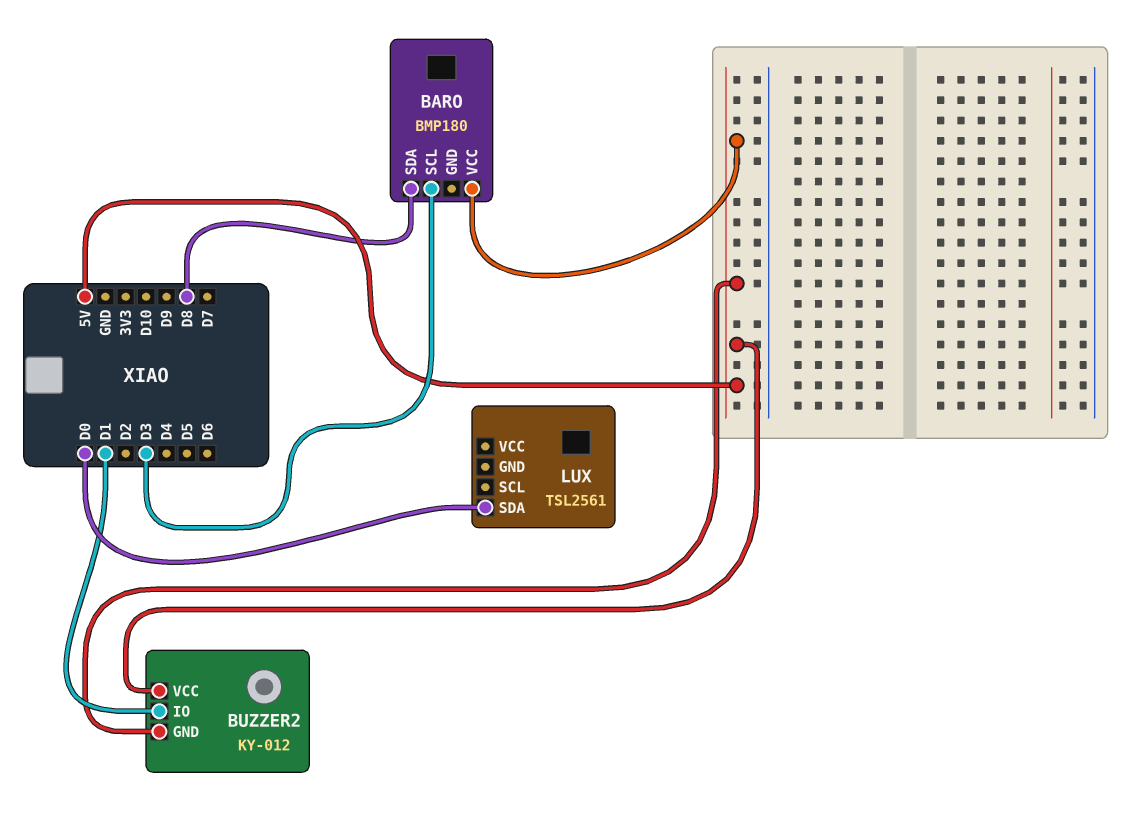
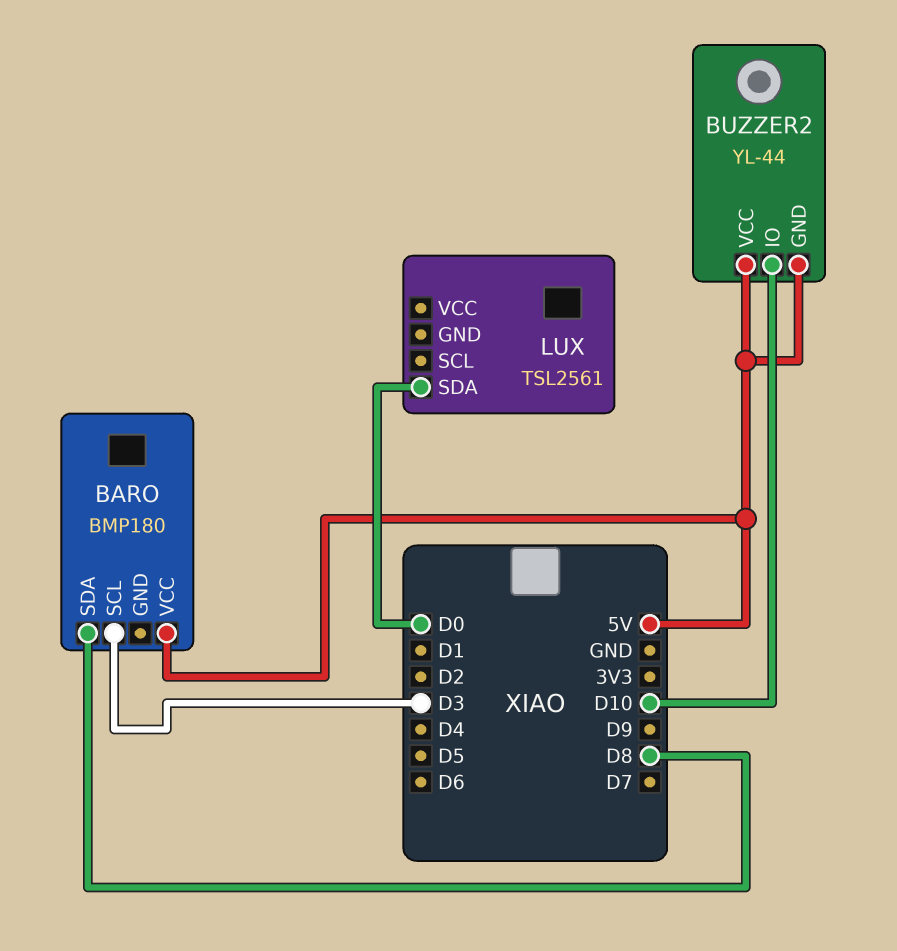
BUZZER2: KY-012 -> YL-44
BUZZER2 pin IO: D1 -> D10

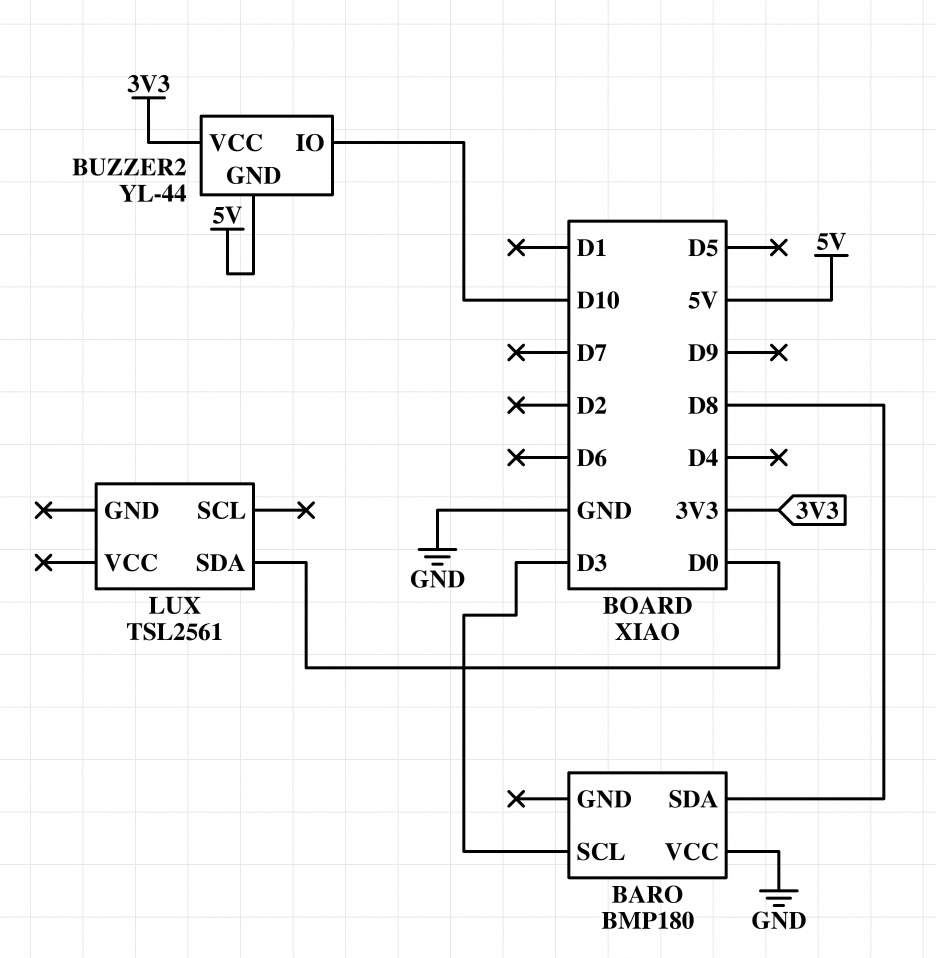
BARO pin VCC: 5V -> GND
BUZZER2 pin VCC: 5V -> 3V3

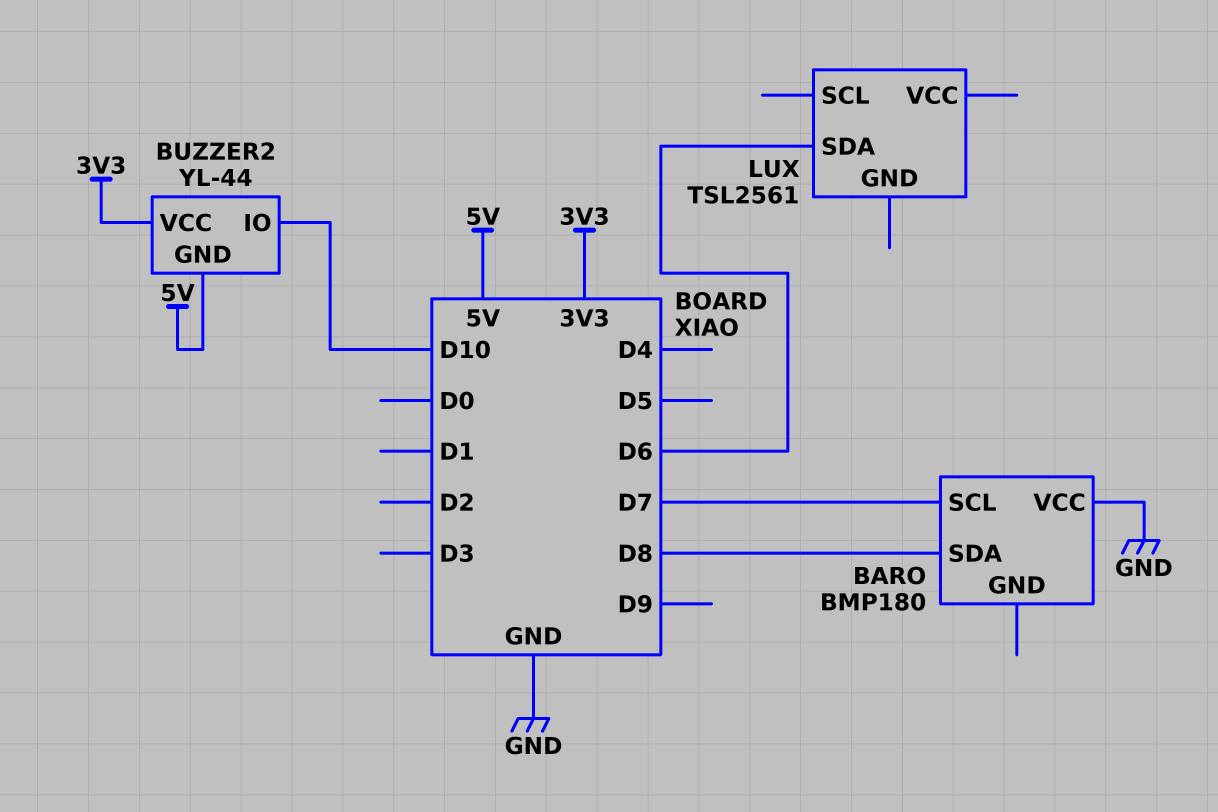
BARO pin SCL: D3 -> D7
LUX pin SDA: D0 -> D6

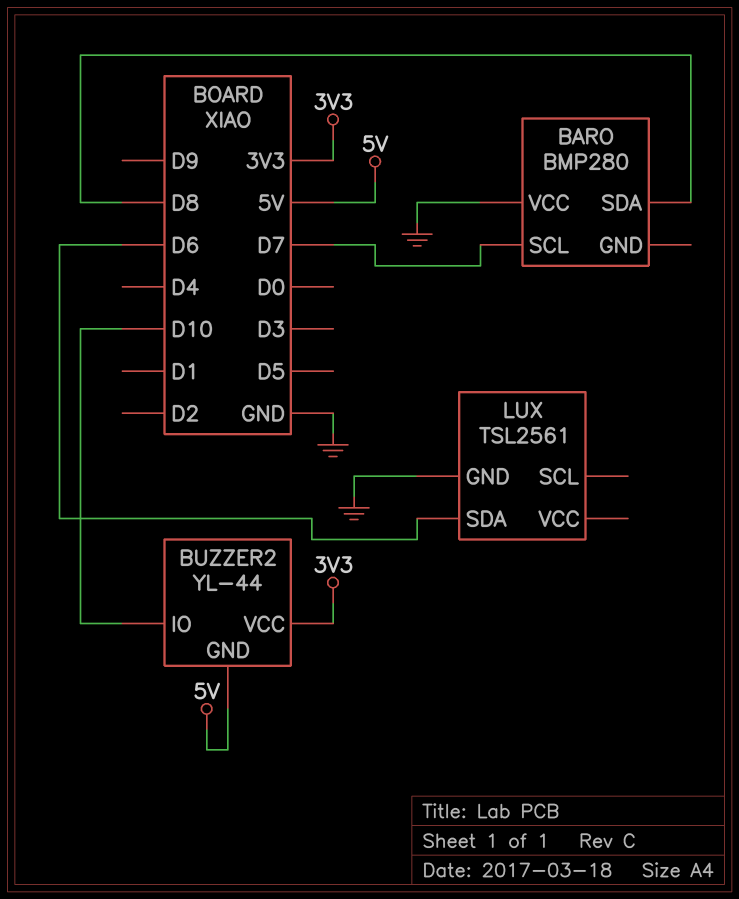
BARO: BMP180 -> BMP280
LUX pin GND: none -> GND

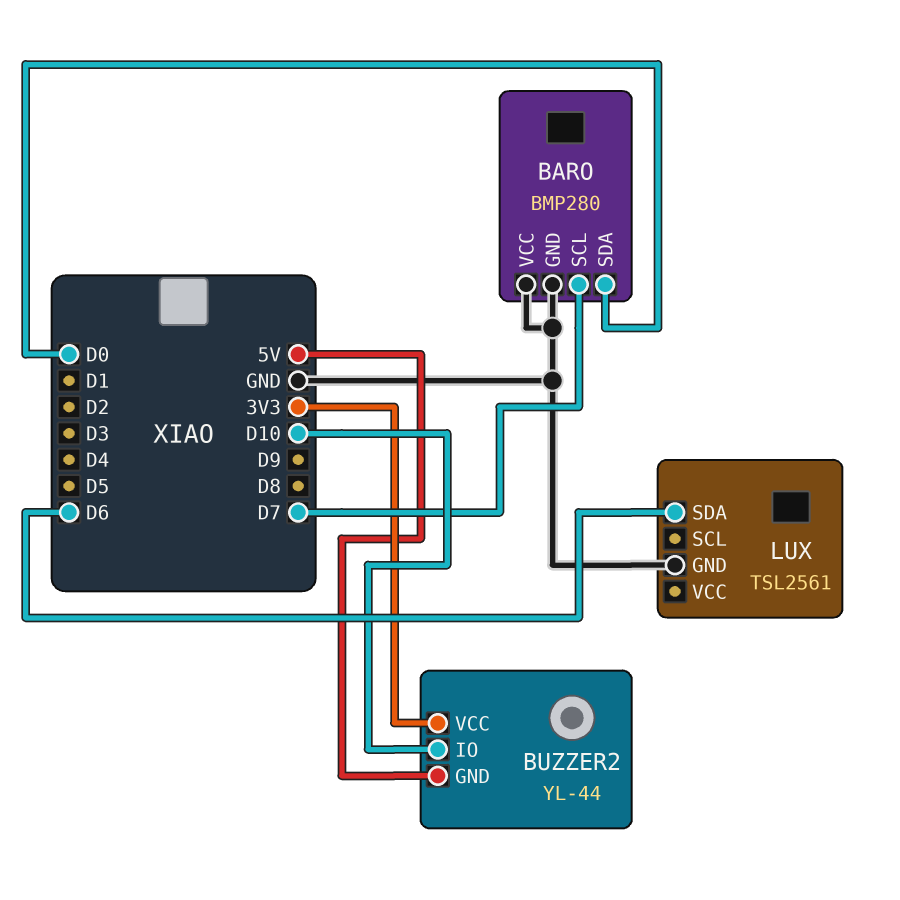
BARO pin GND: none -> GND
BARO pin SDA: D8 -> D0

